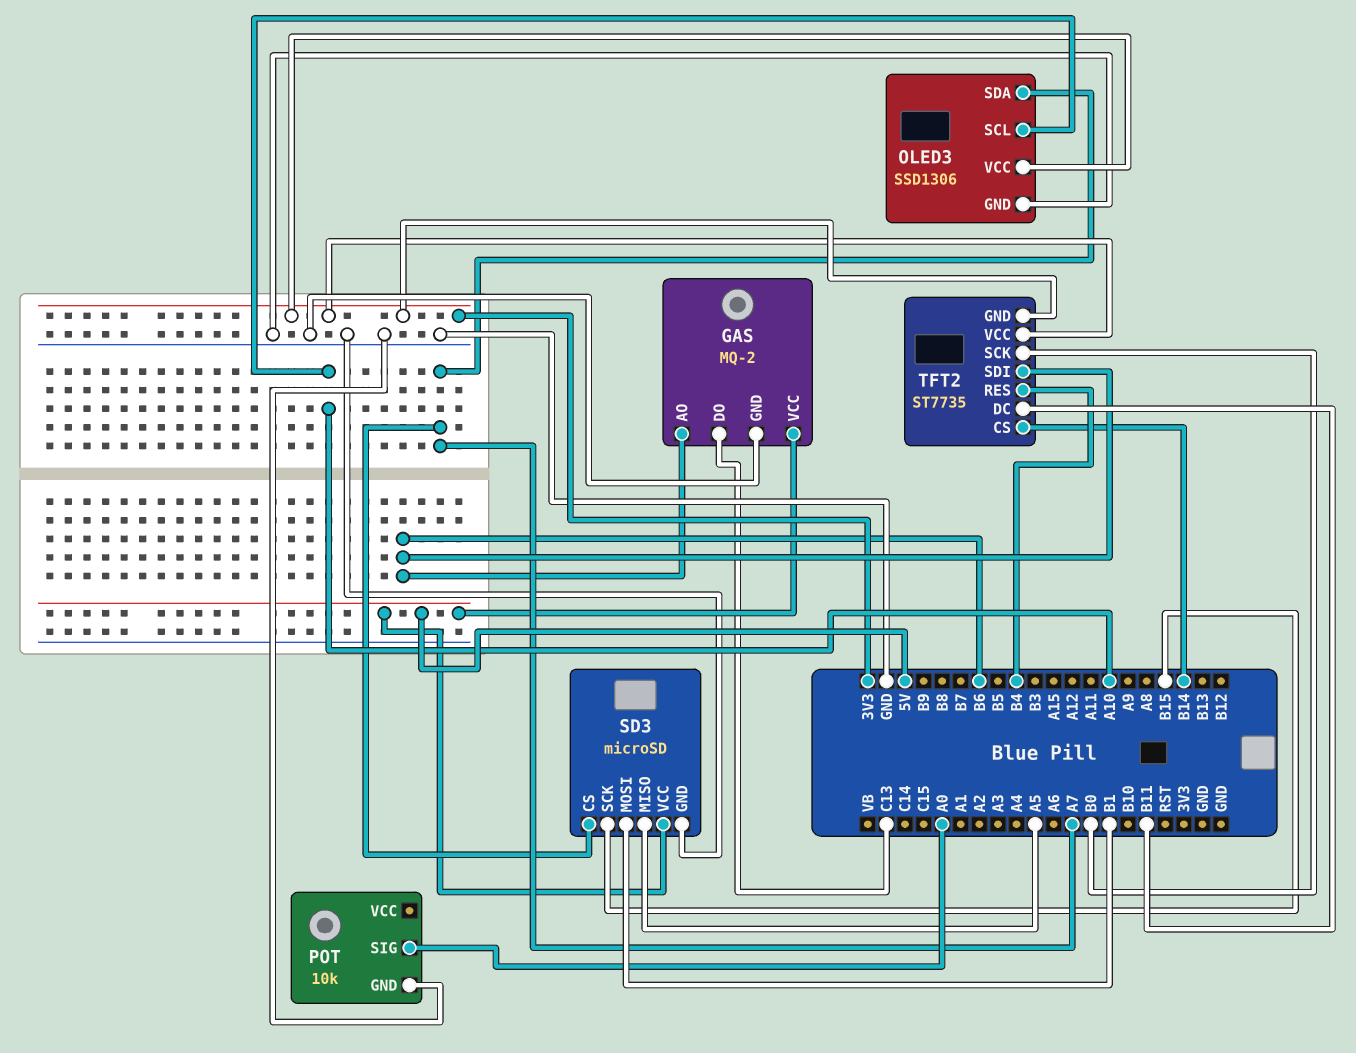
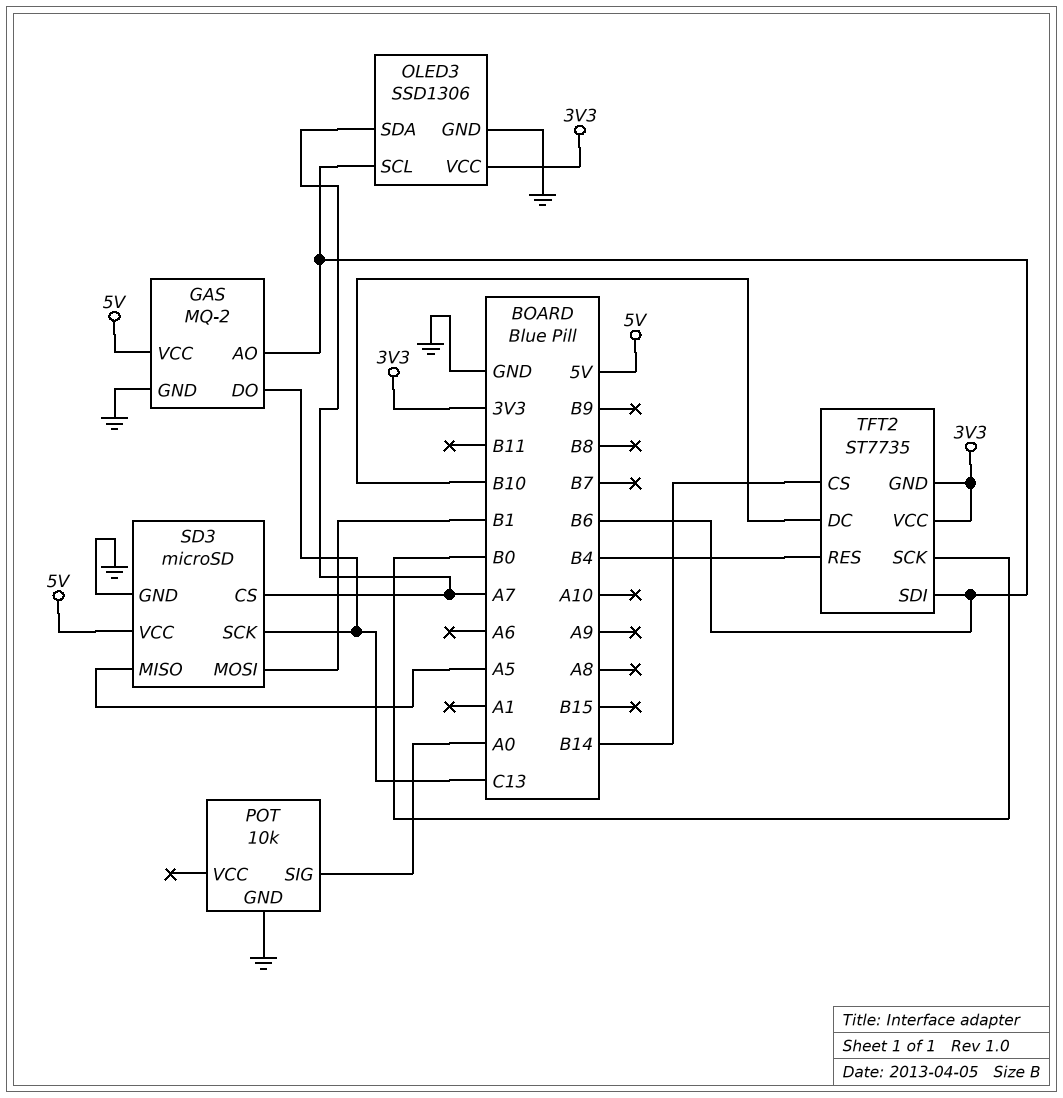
OLED3 pin SCL: A10 -> B6
SD3 pin SCK: B15 -> C13
TFT2 pin DC: B11 -> B10

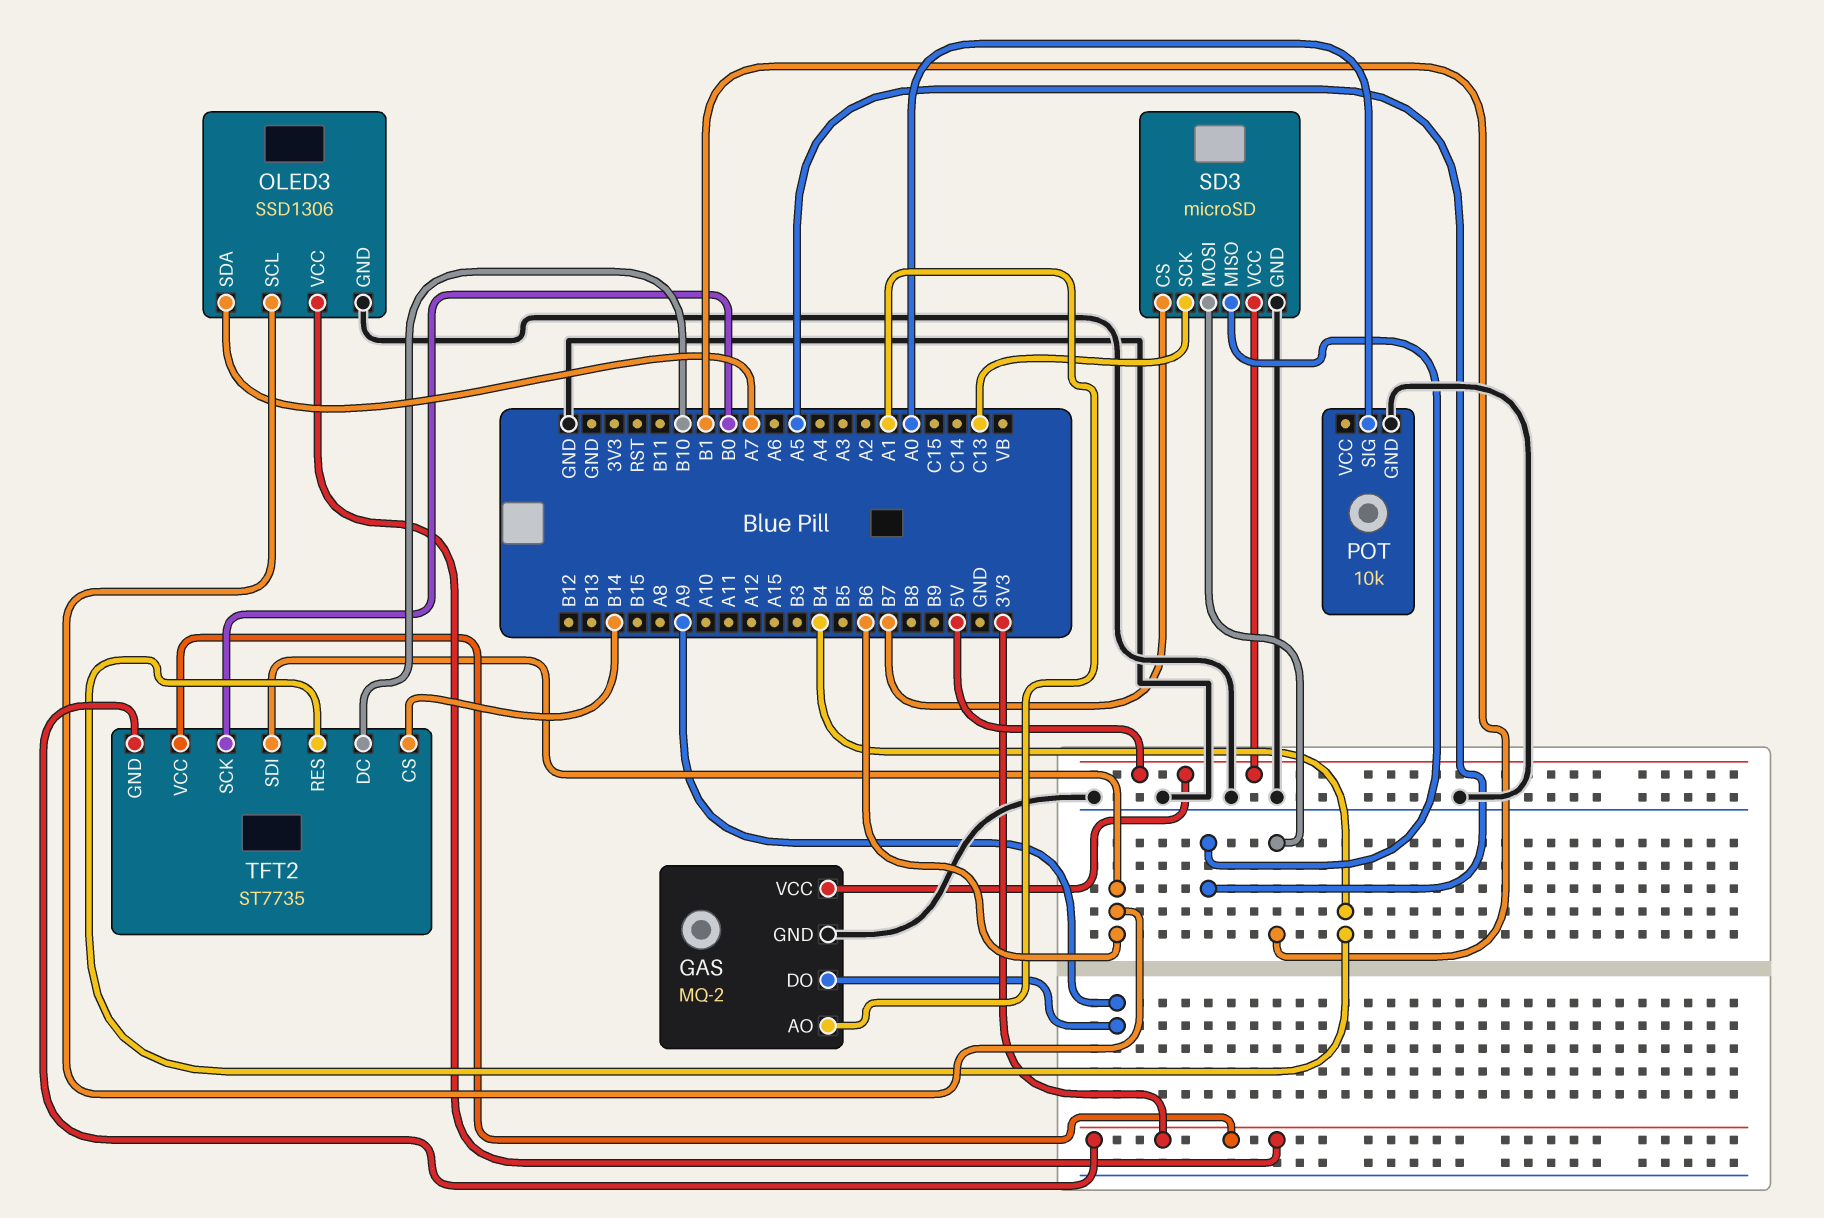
GAS pin AO: B6 -> A1
GAS pin DO: C13 -> A9
SD3 pin CS: A7 -> B7

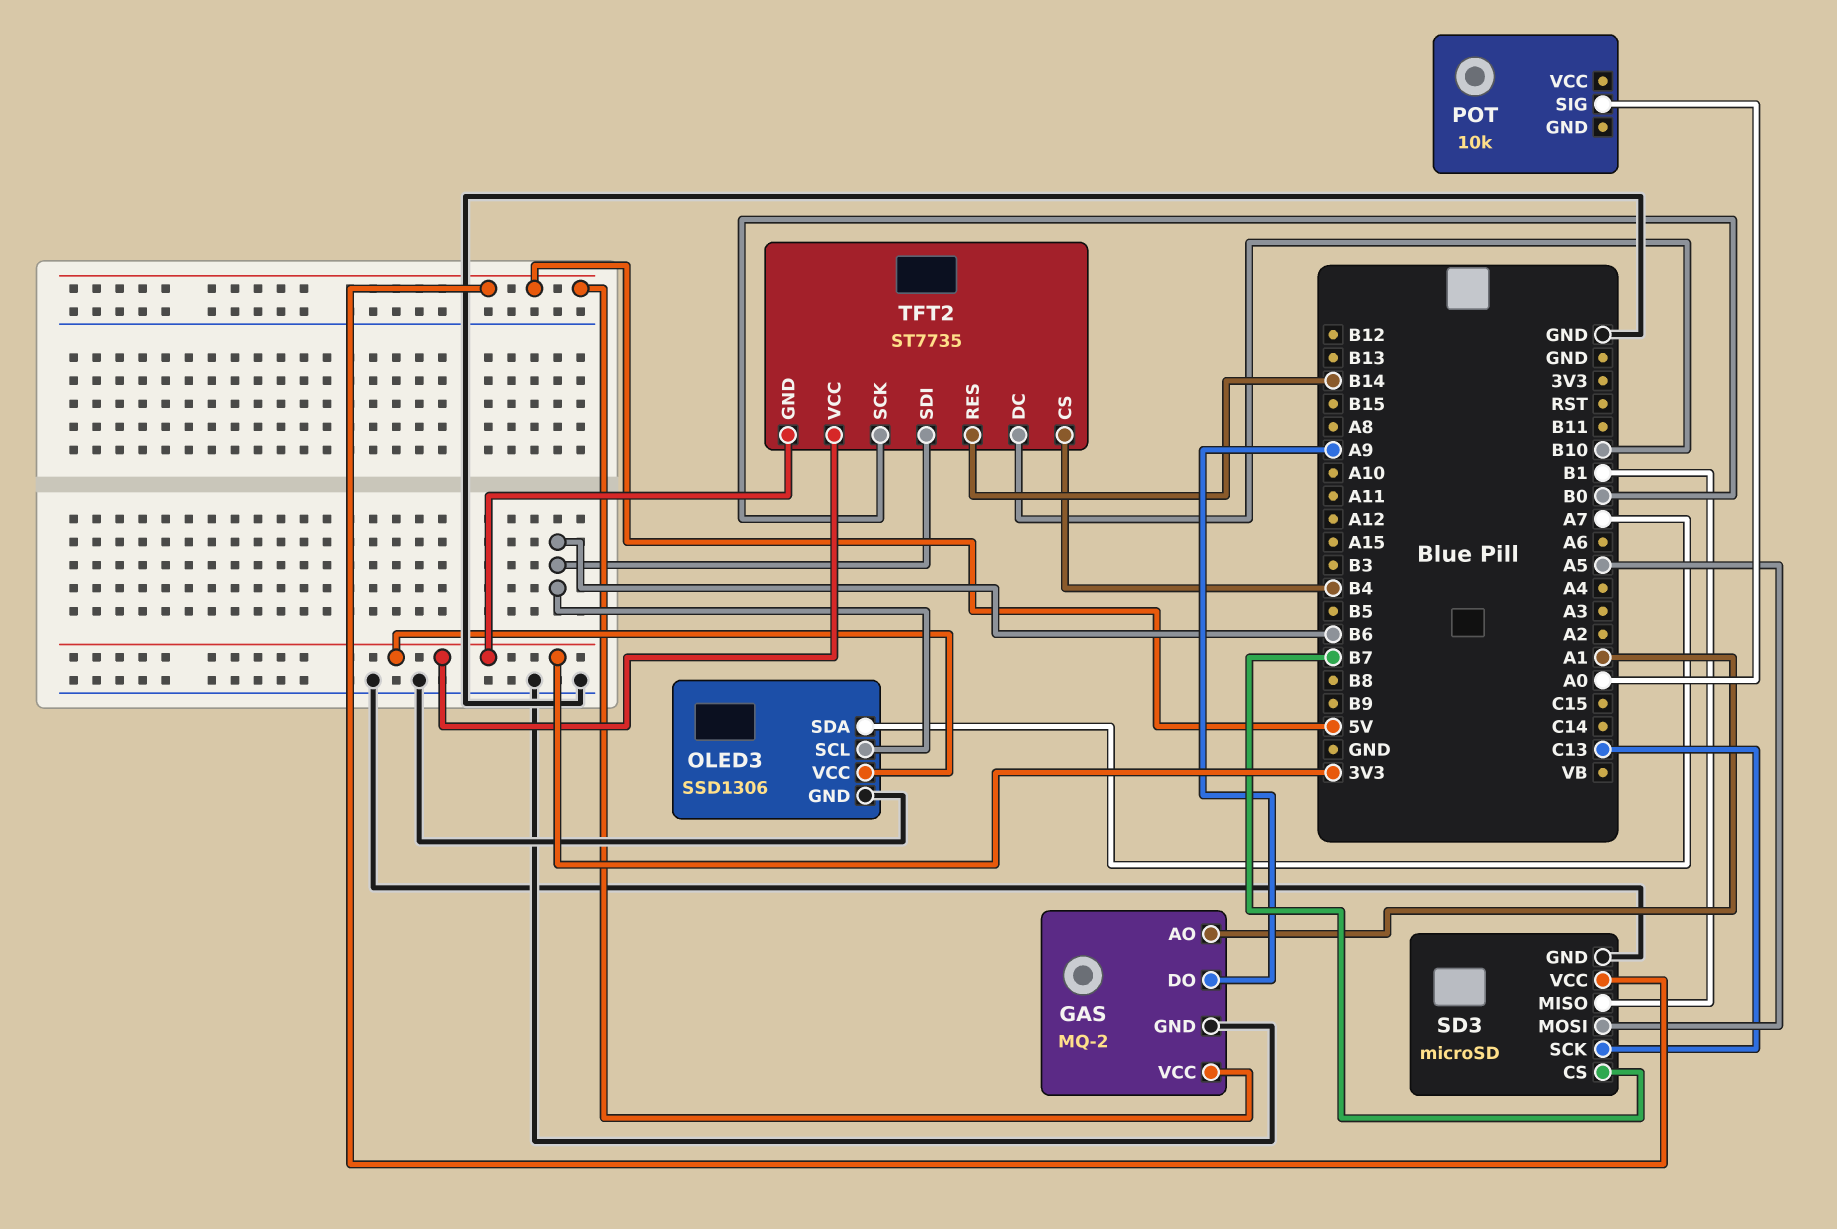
POT pin GND: GND -> none
SD3 pin MISO: A5 -> B1
SD3 pin MOSI: B1 -> A5
TFT2 pin CS: B14 -> B4
TFT2 pin RES: B4 -> B14

